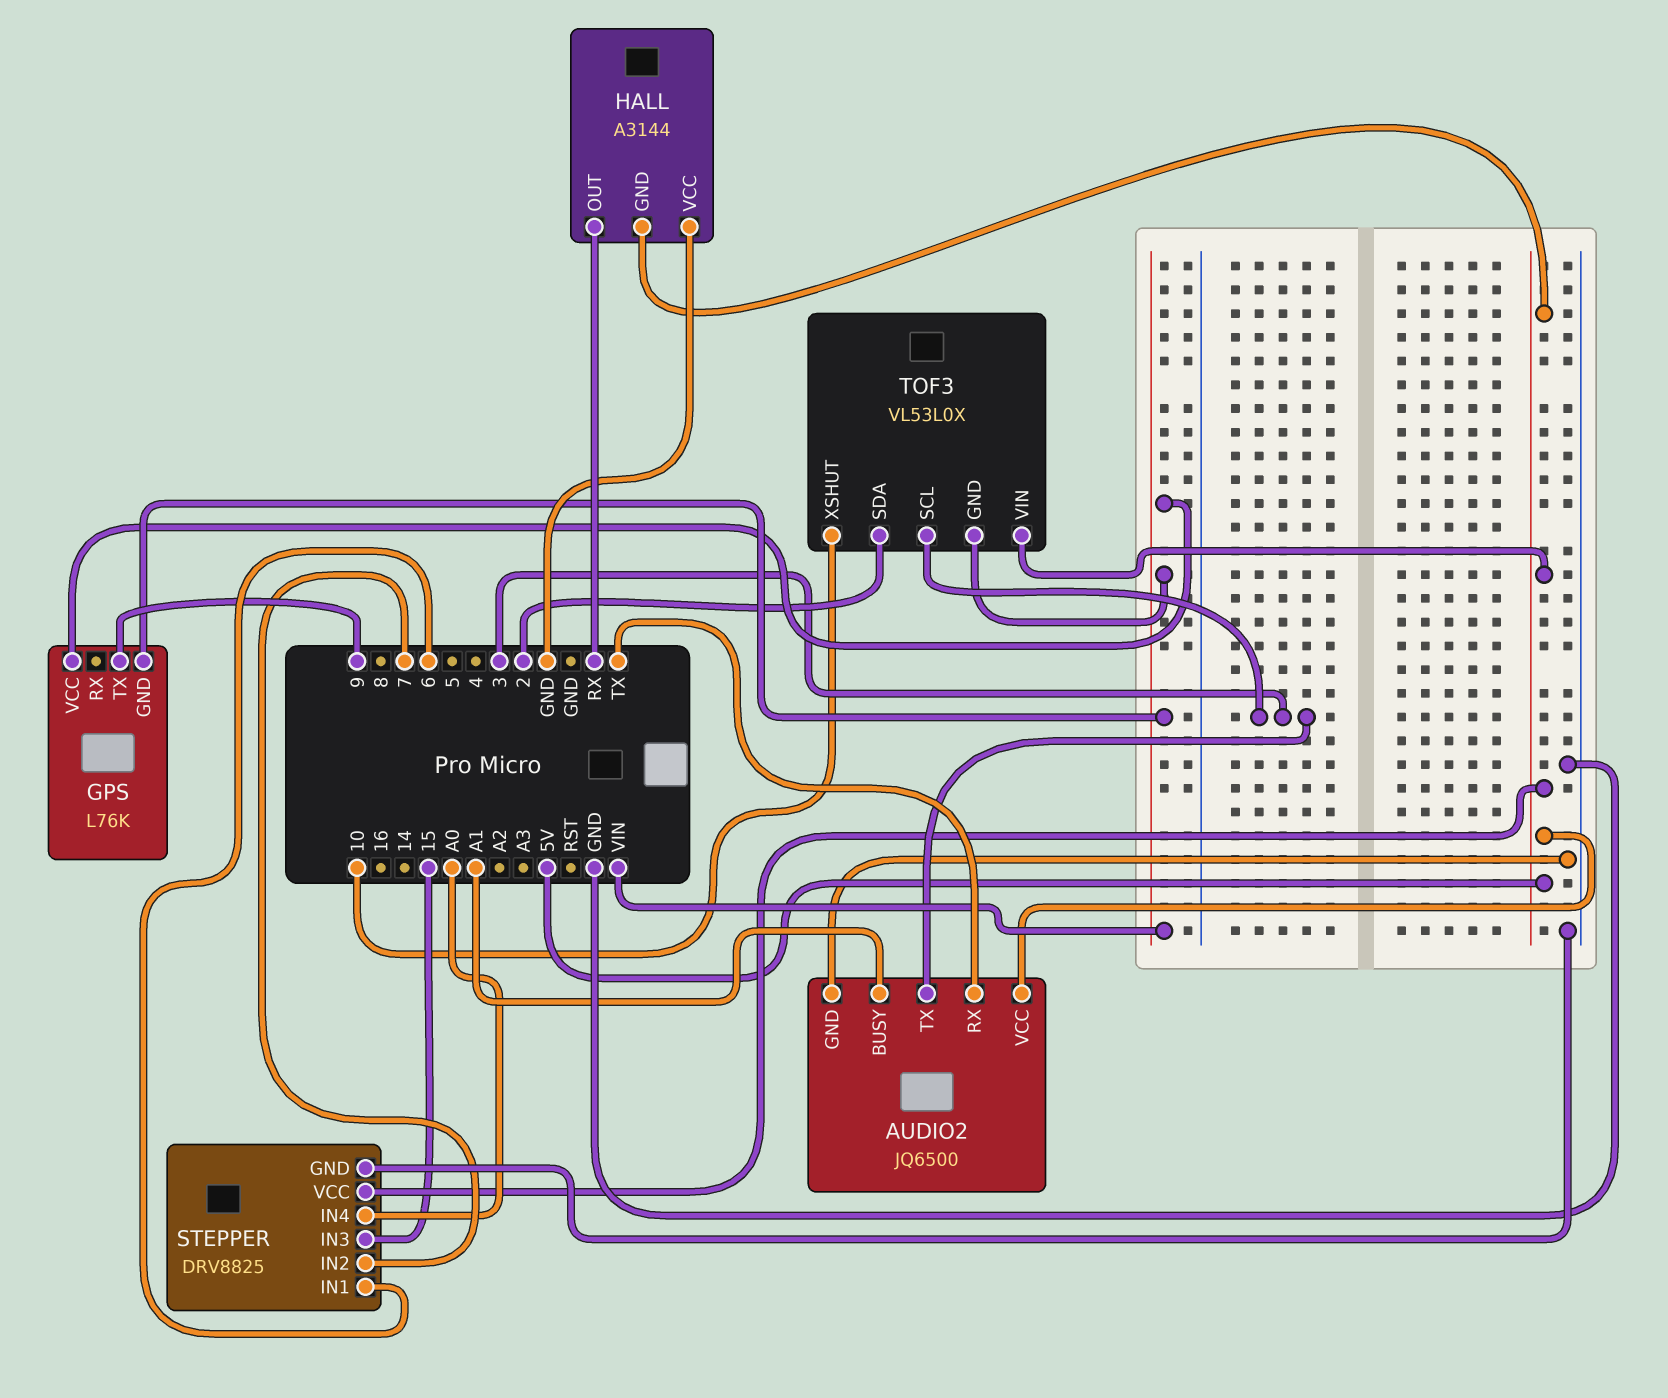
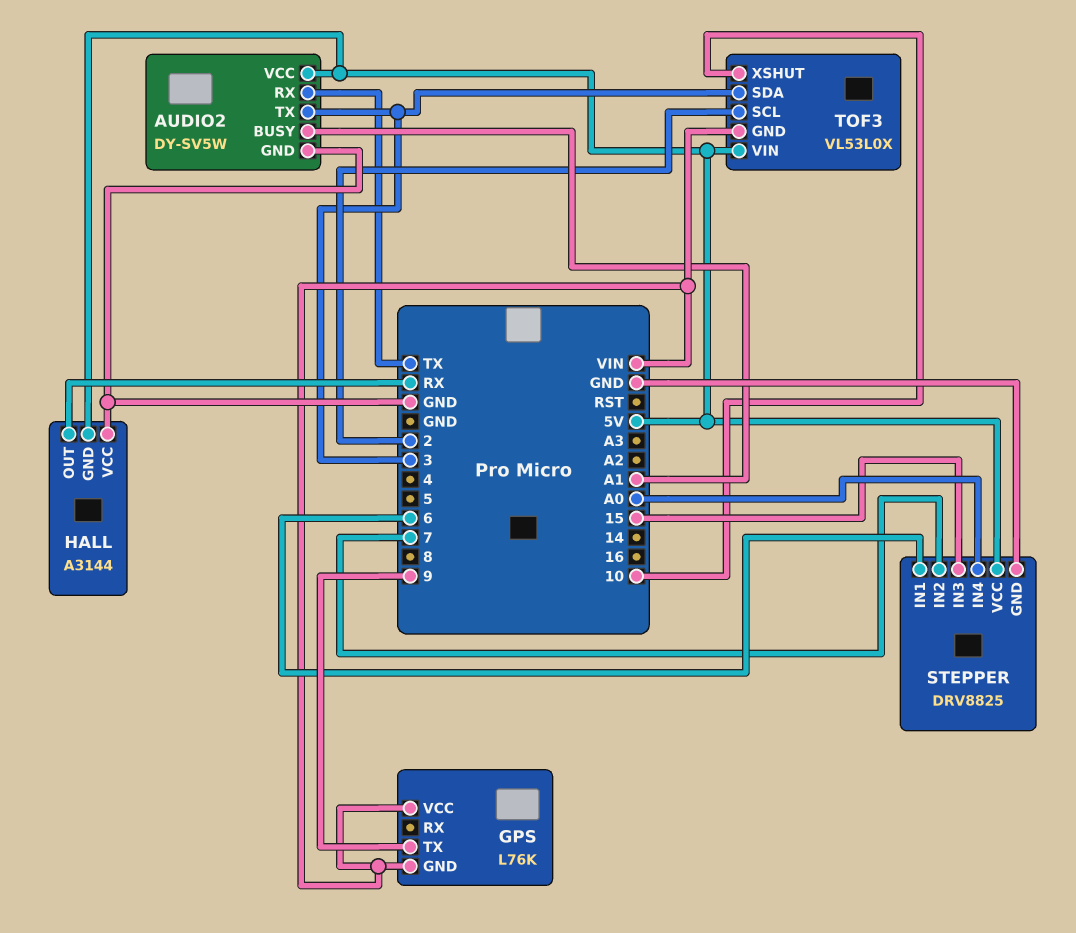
AUDIO2: JQ6500 -> DY-SV5W
TOF3 pin SCL: 3 -> 2
TOF3 pin SDA: 2 -> 3

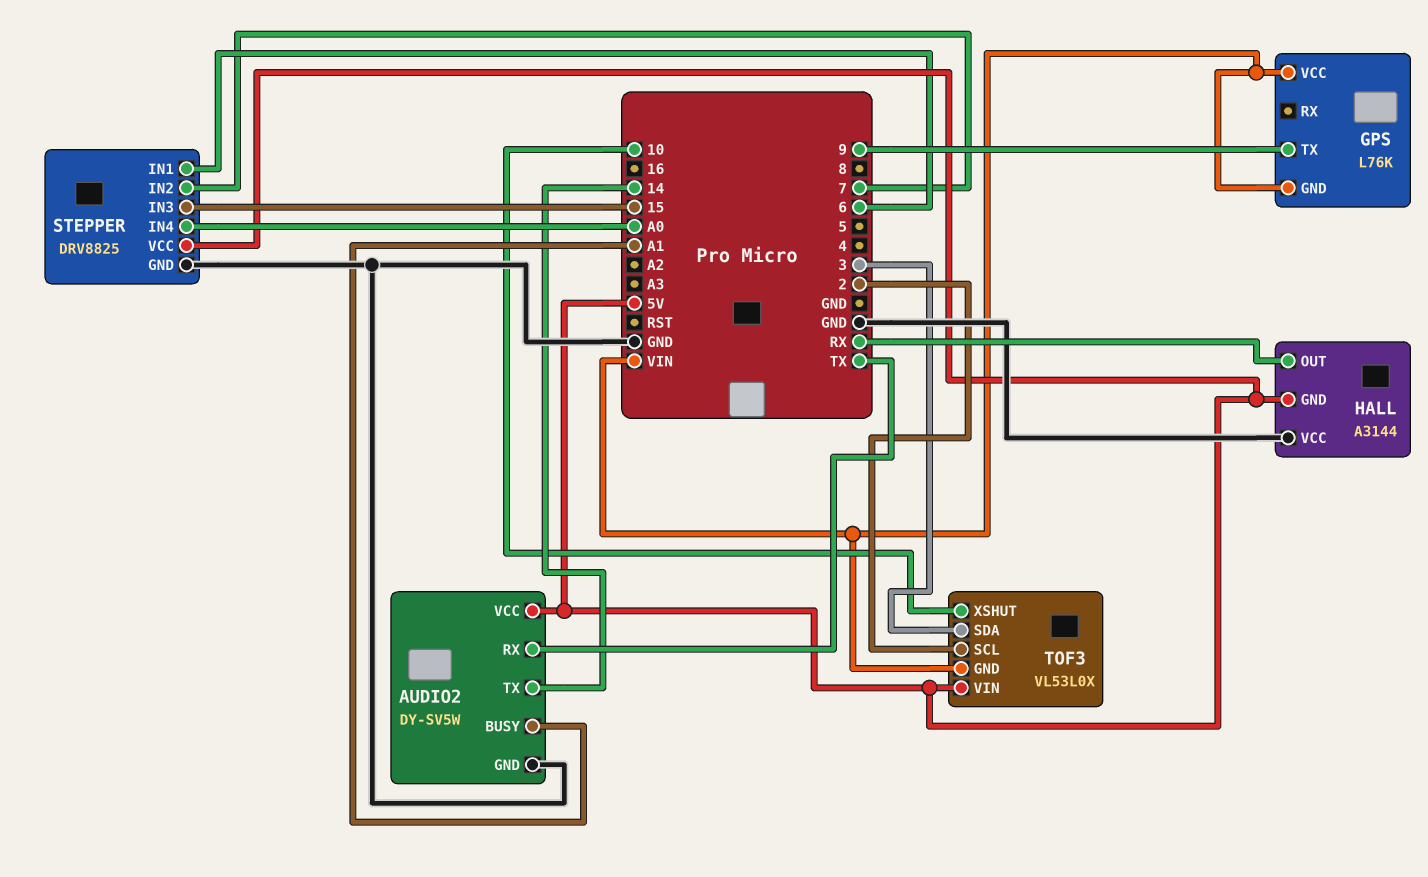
AUDIO2 pin TX: 3 -> 14

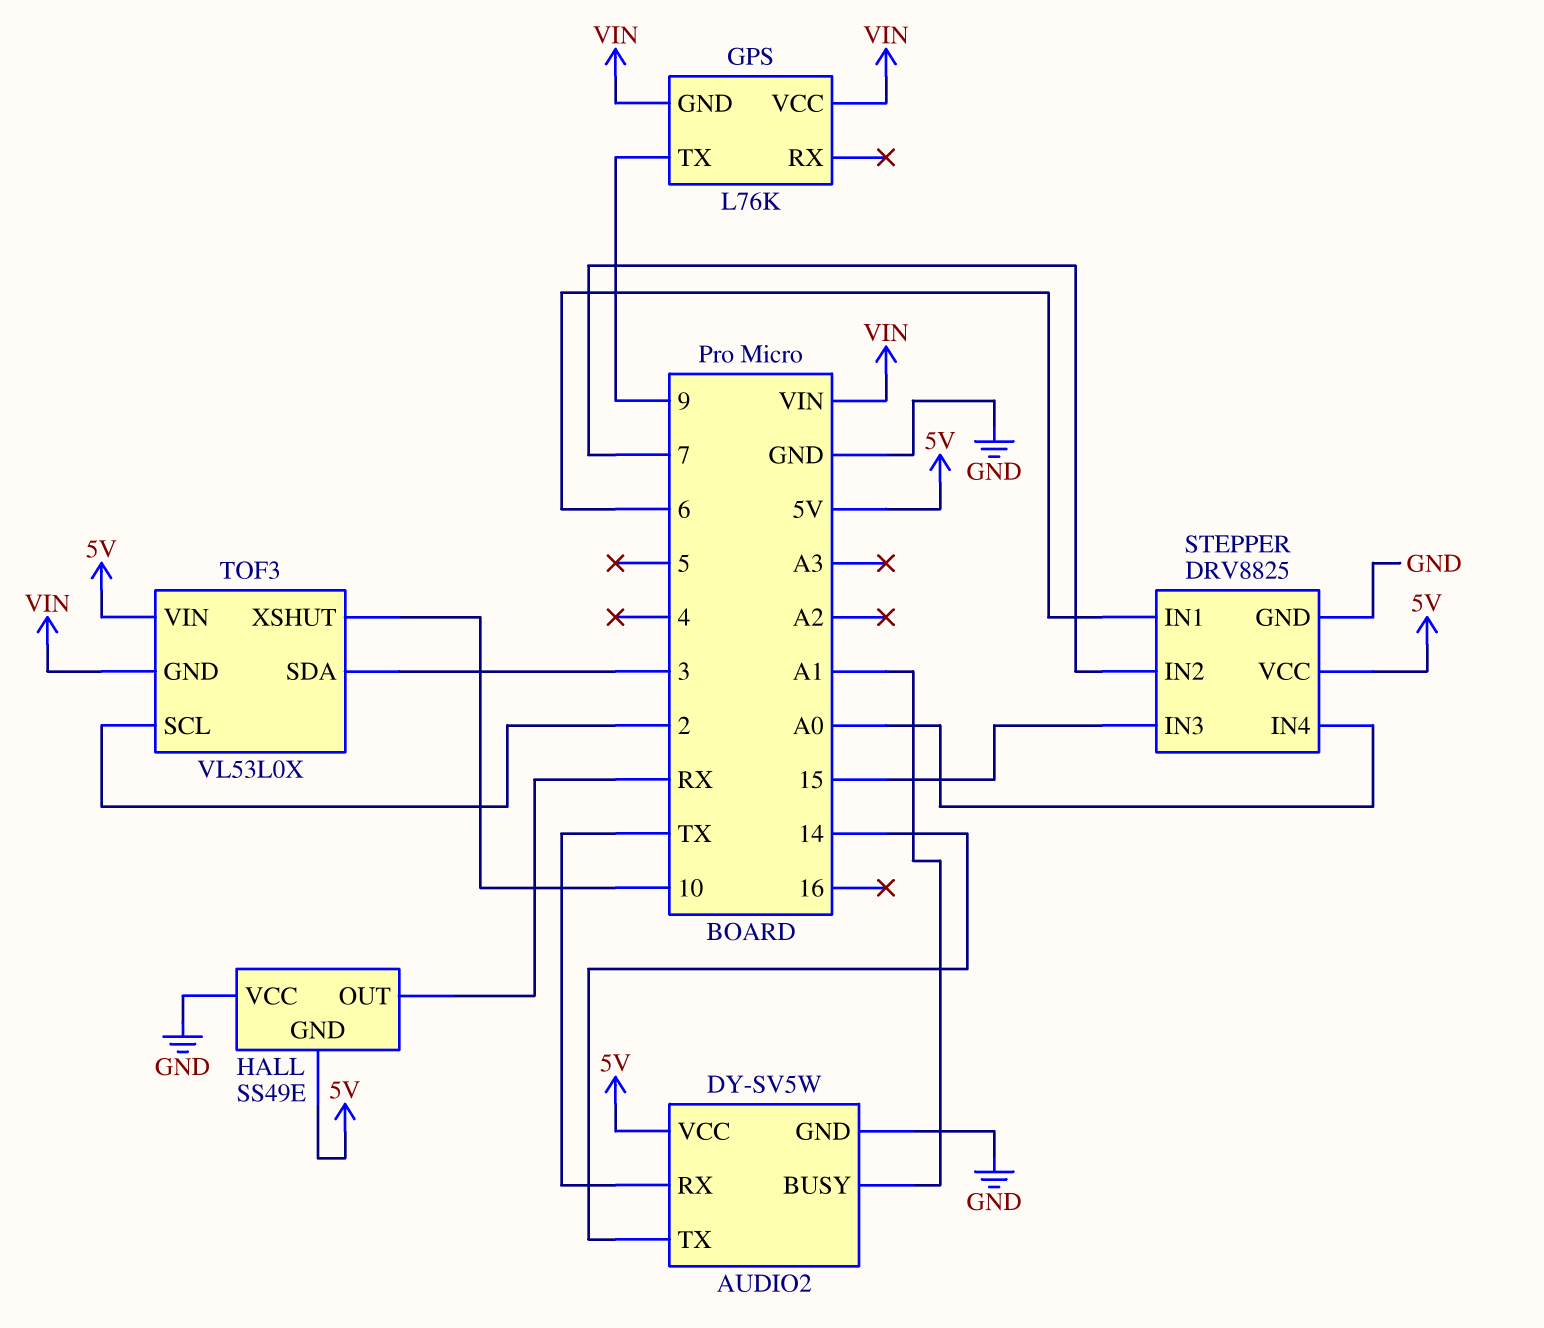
HALL: A3144 -> SS49E

